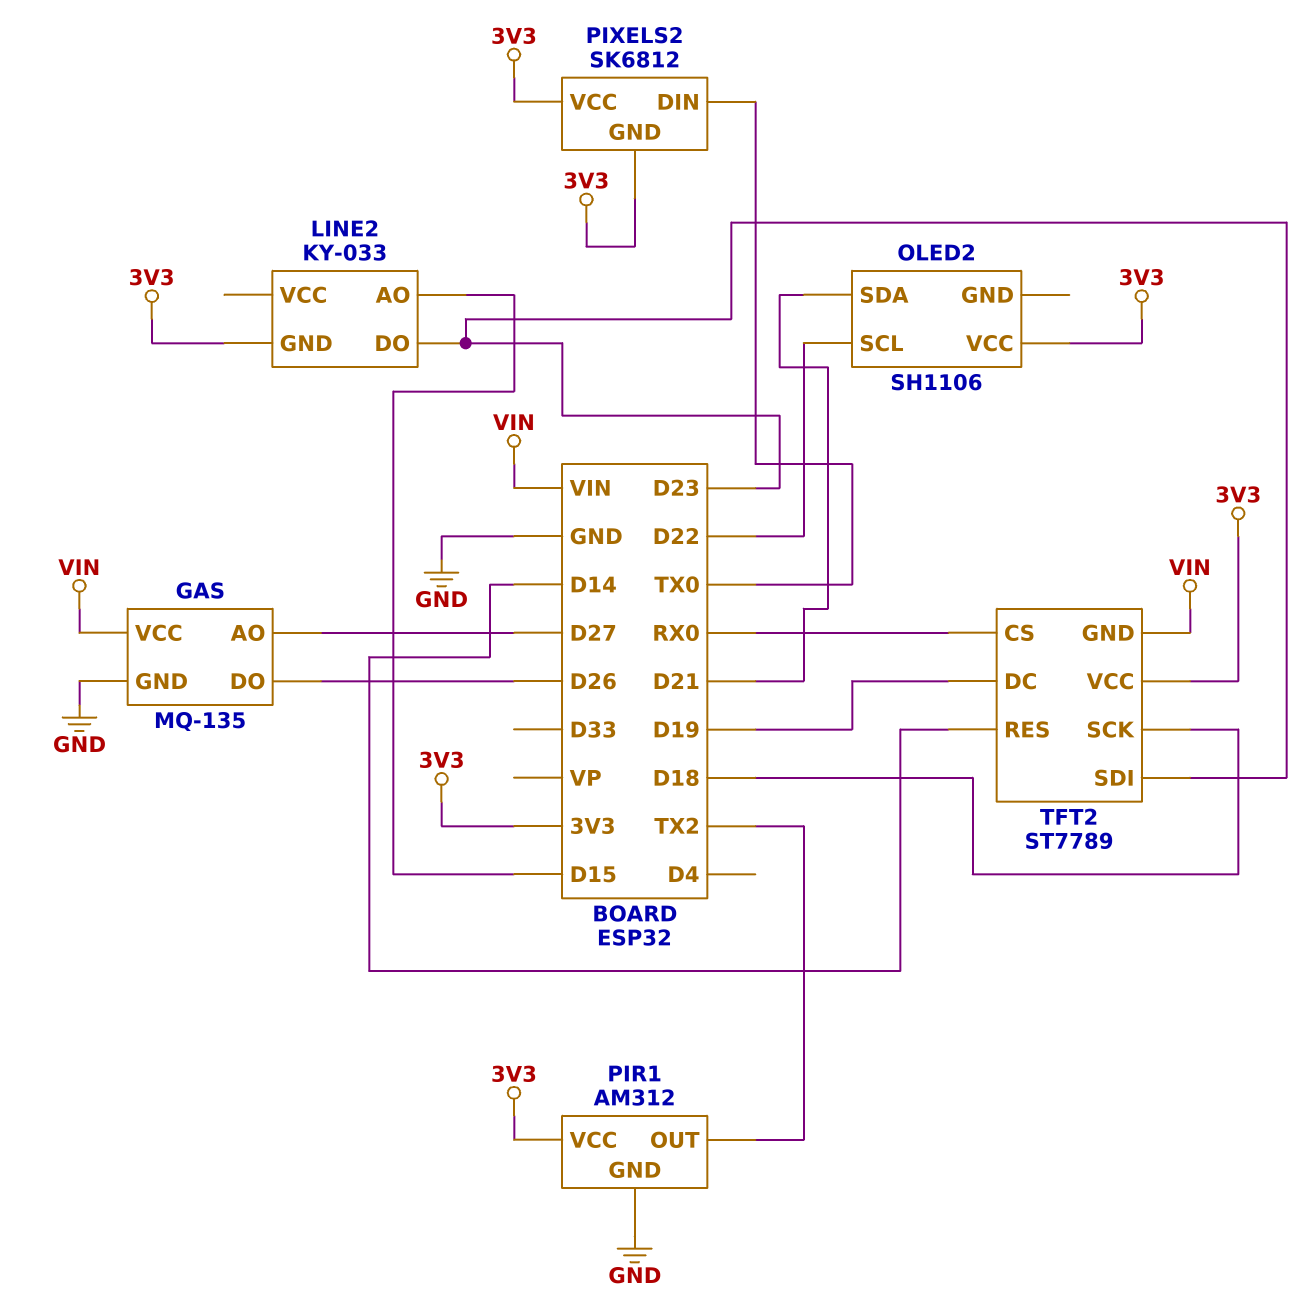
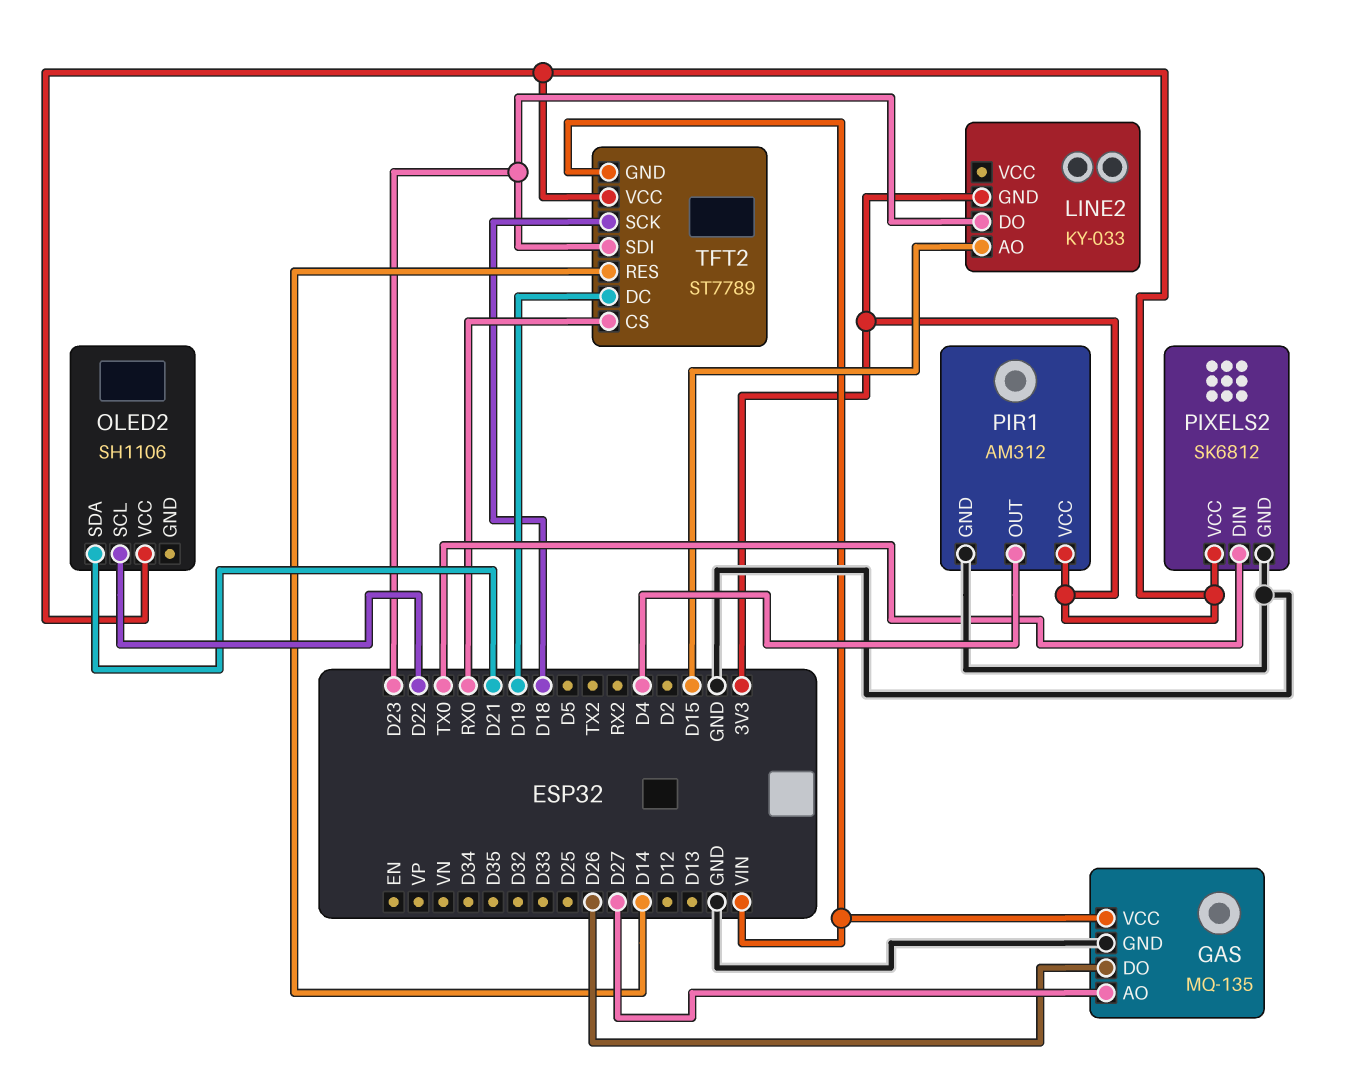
PIR1 pin OUT: TX2 -> D4
PIXELS2 pin GND: 3V3 -> GND

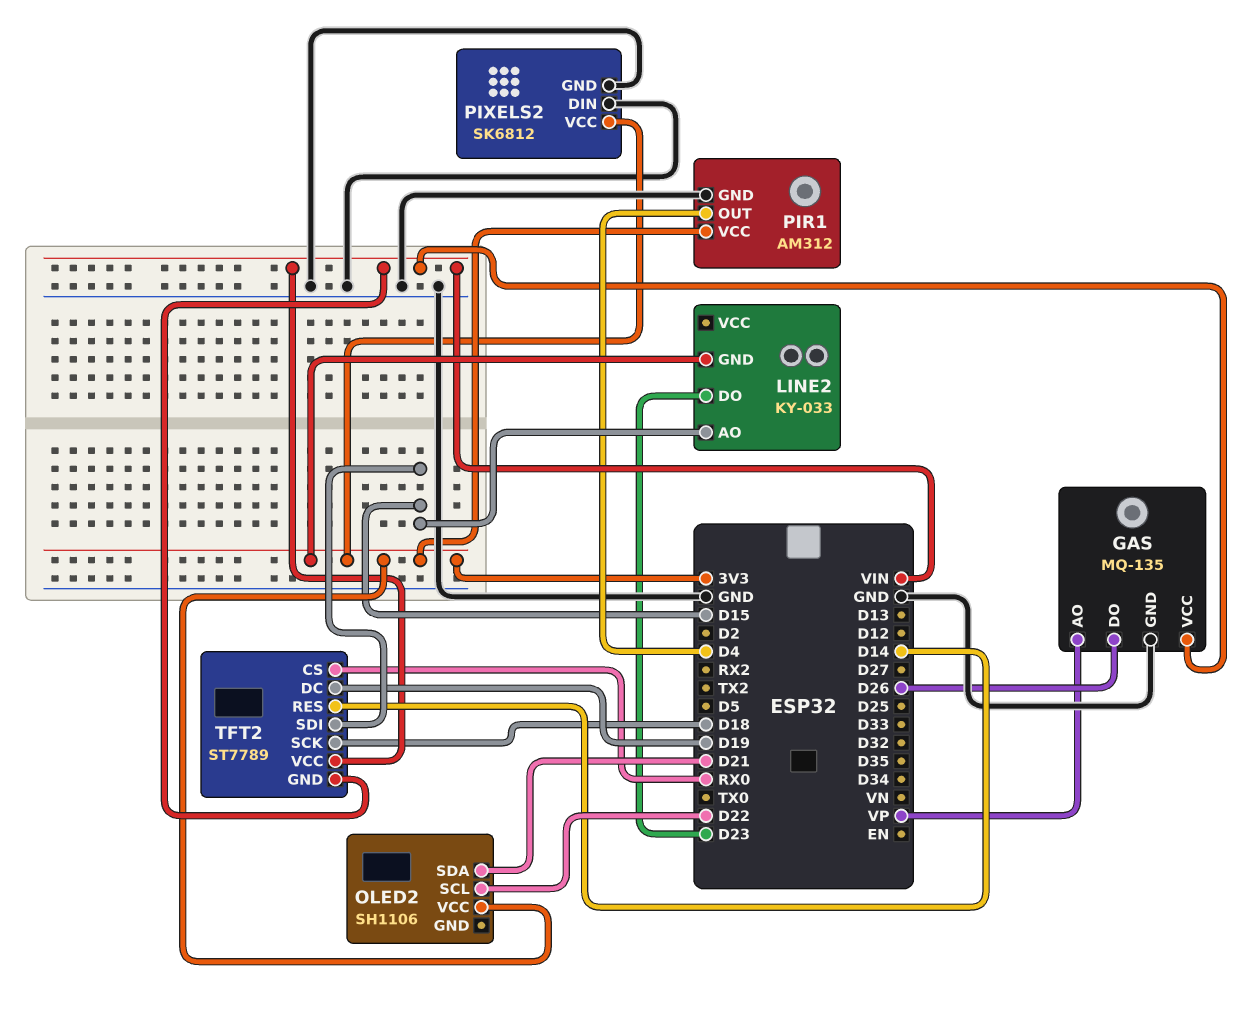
GAS pin AO: D27 -> VP
PIXELS2 pin DIN: TX0 -> GND
TFT2 pin SDI: D23 -> D15
TFT2 pin VCC: 3V3 -> VIN

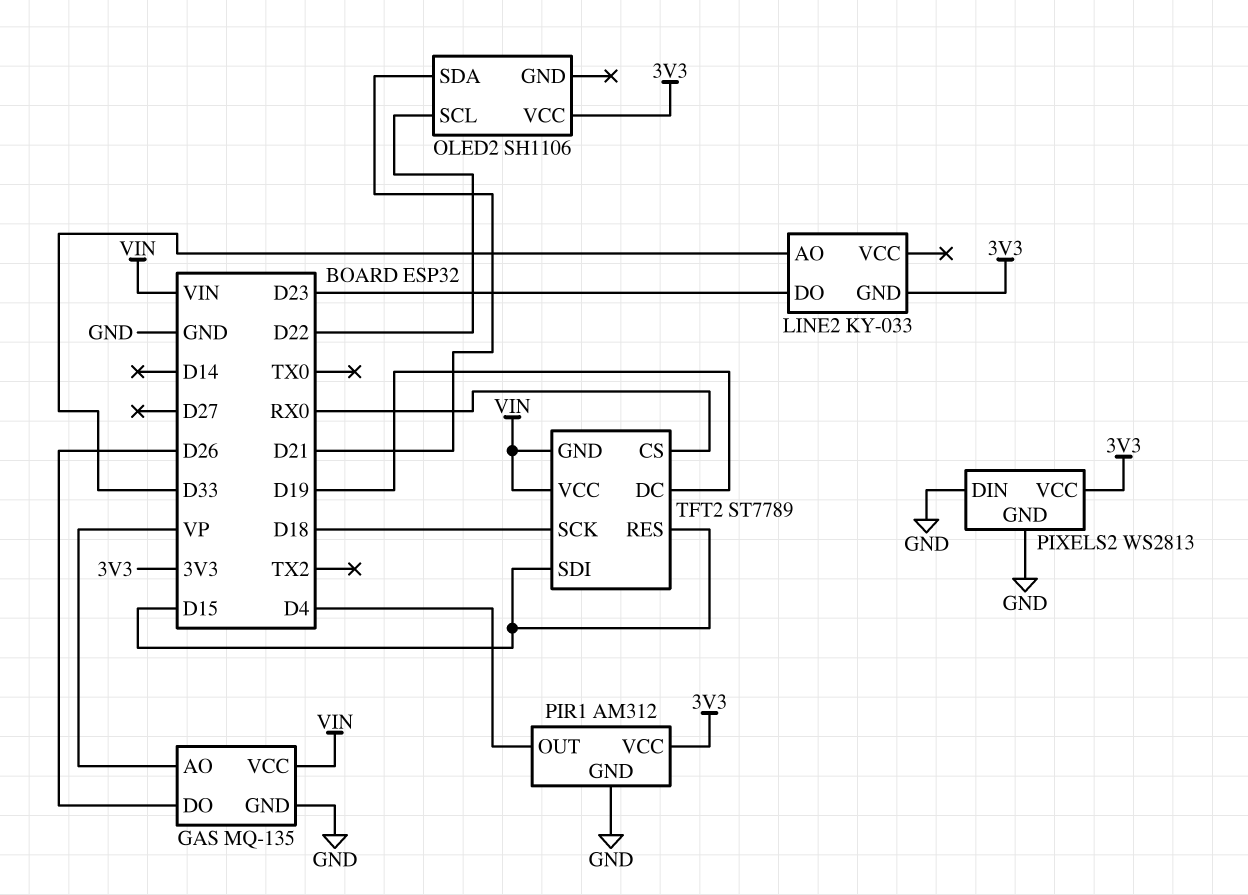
LINE2 pin AO: D15 -> D33
PIXELS2: SK6812 -> WS2813
TFT2 pin RES: D14 -> D15

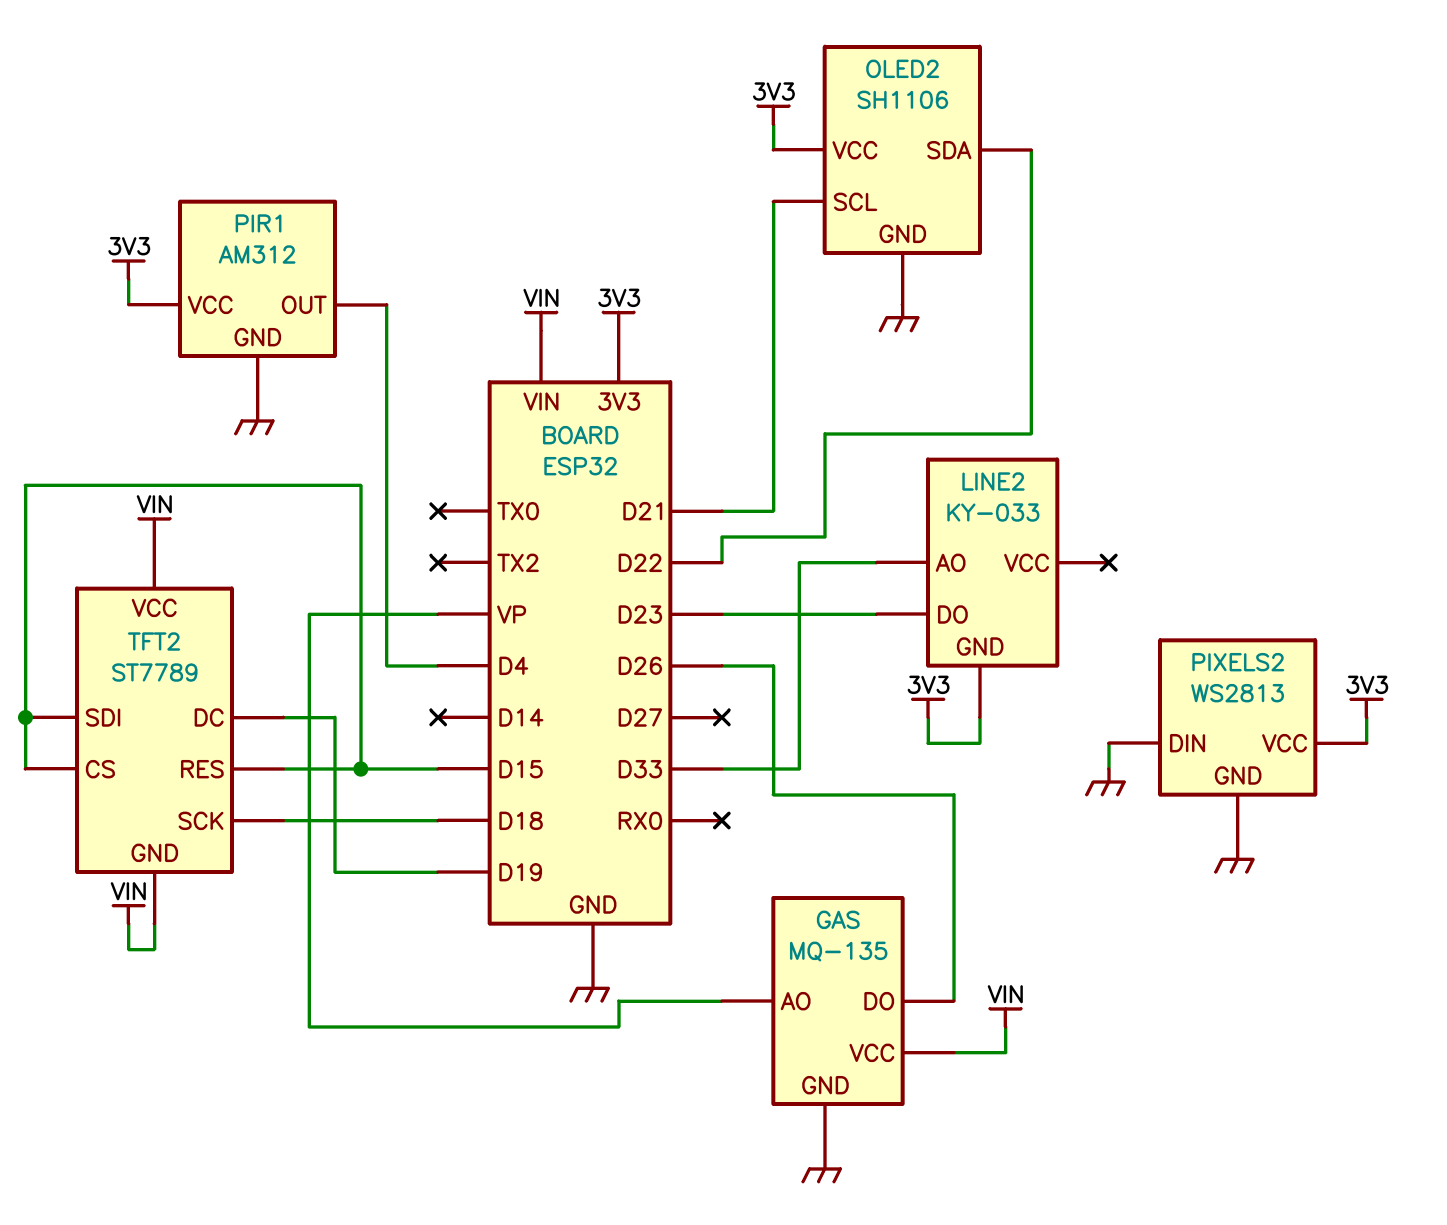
OLED2 pin GND: none -> GND
OLED2 pin SCL: D22 -> D21
OLED2 pin SDA: D21 -> D22
TFT2 pin CS: RX0 -> D15

